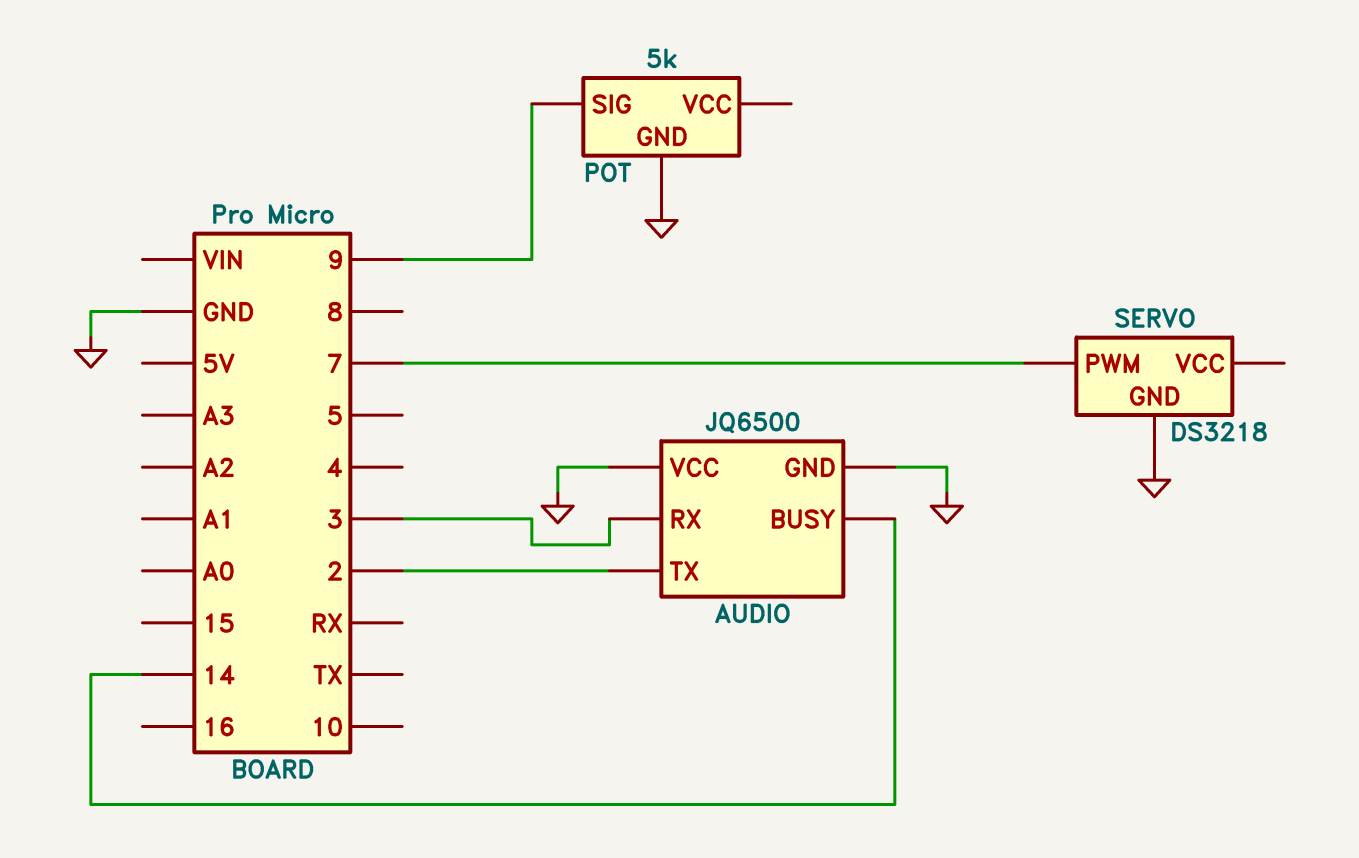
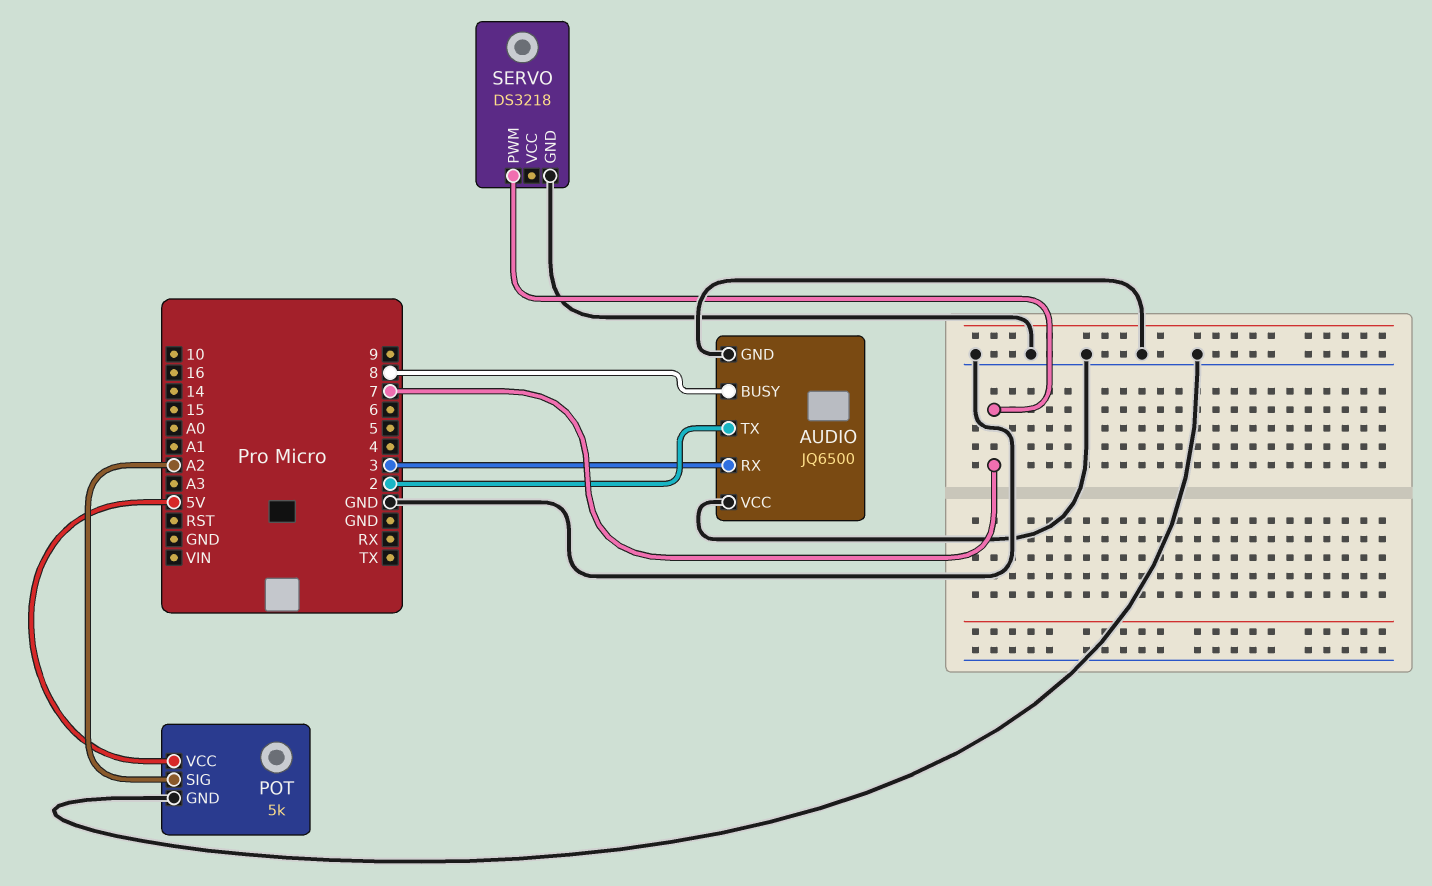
AUDIO pin BUSY: 14 -> 8
POT pin SIG: 9 -> A2
POT pin VCC: none -> 5V

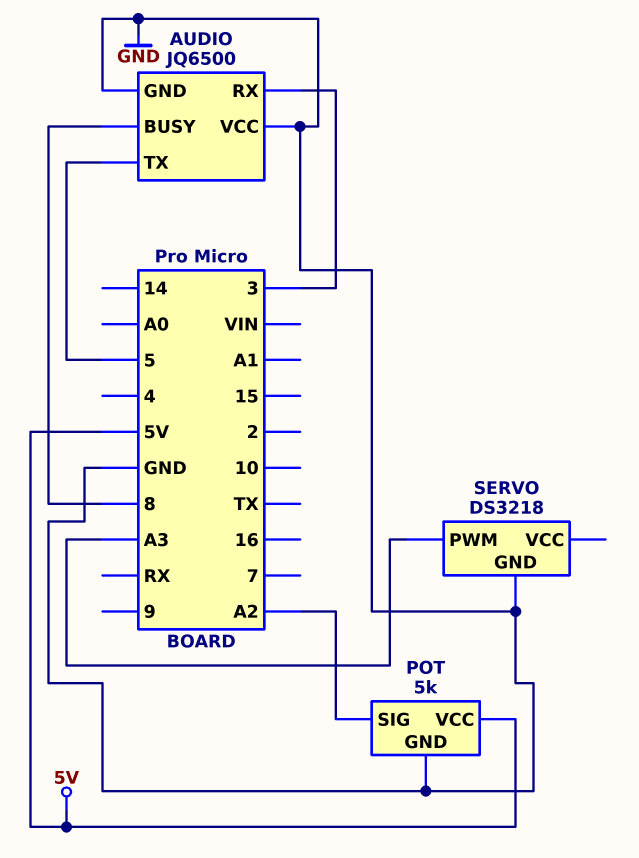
AUDIO pin TX: 2 -> 5
SERVO pin PWM: 7 -> A3

